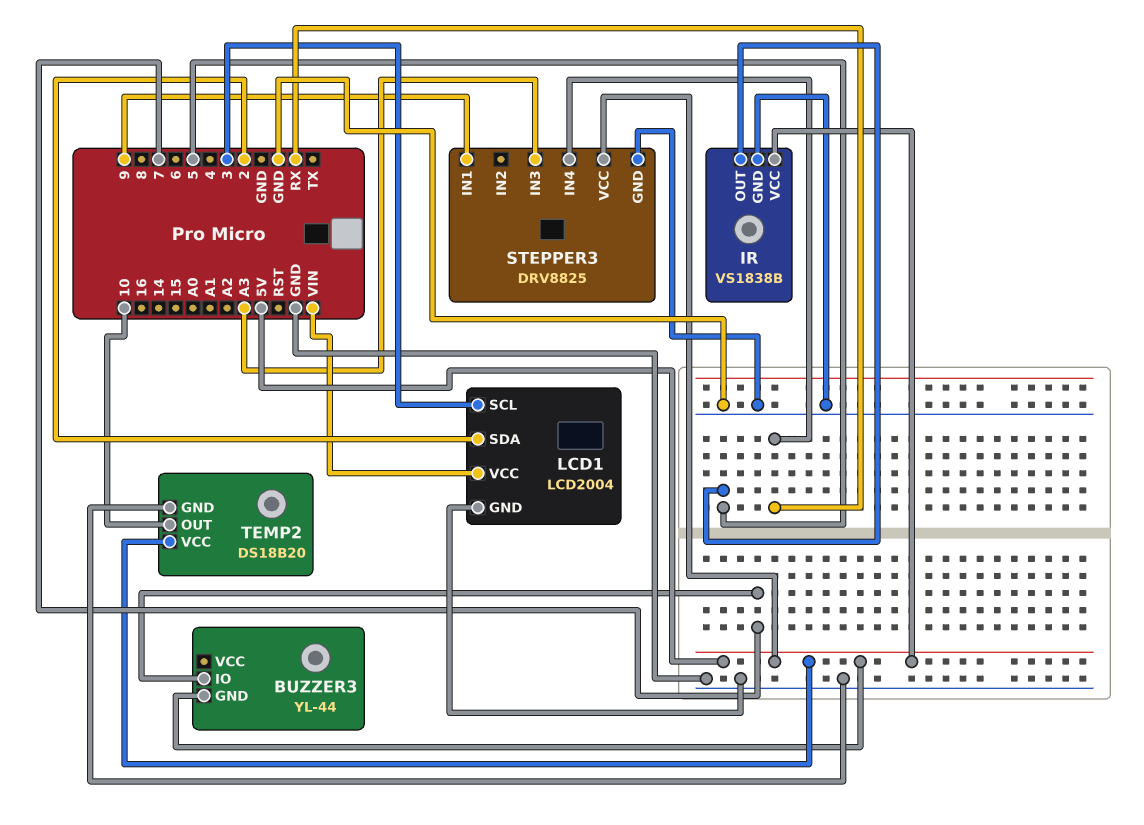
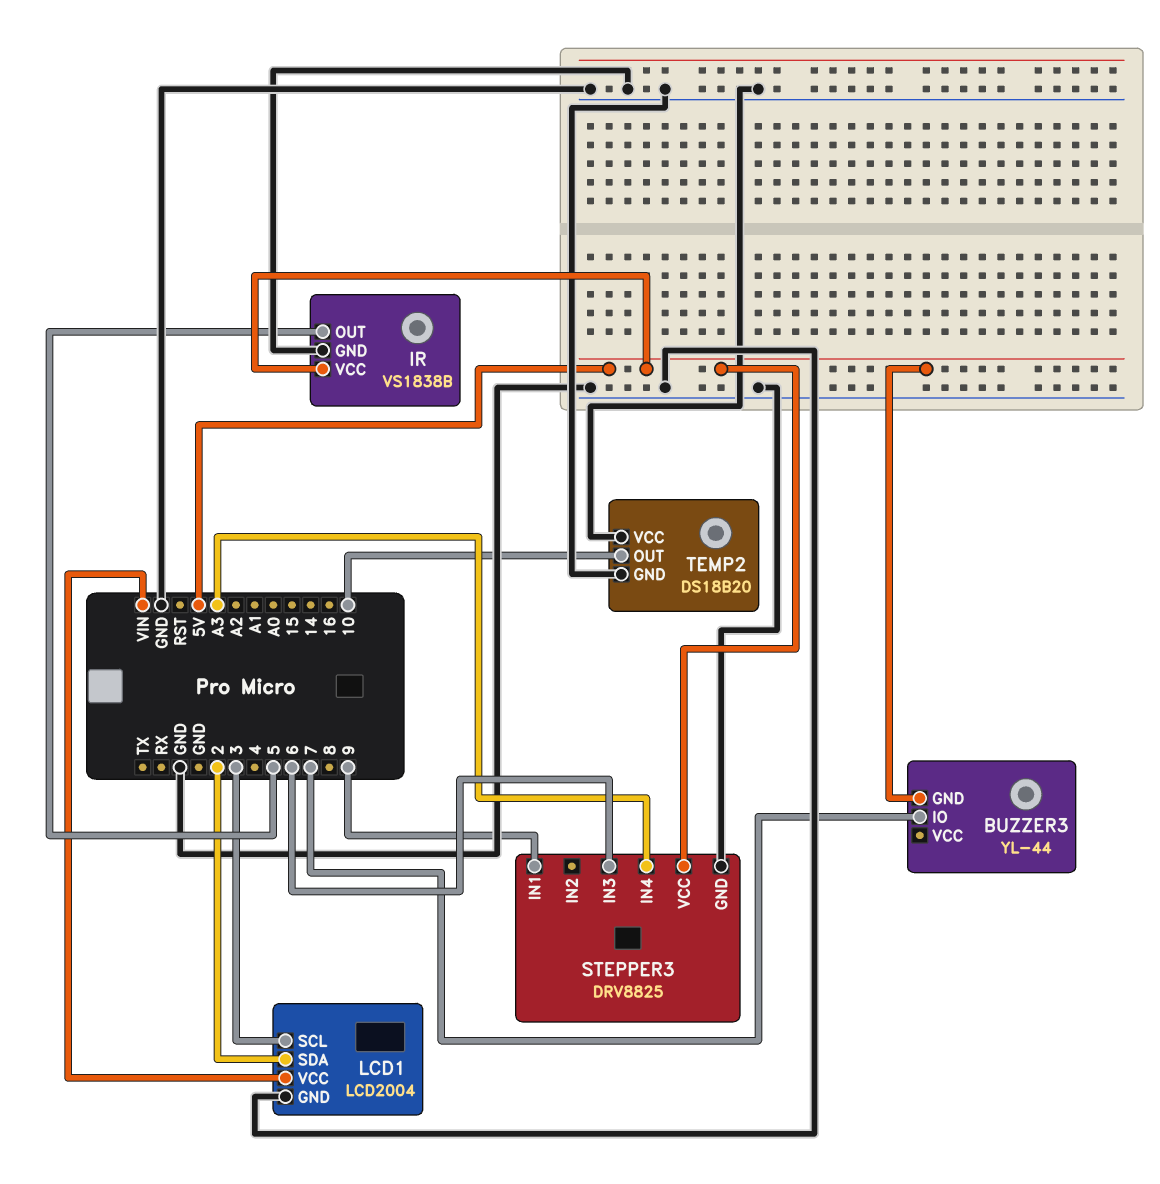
STEPPER3 pin IN3: A3 -> 6
STEPPER3 pin IN4: RX -> A3
TEMP2 pin VCC: 5V -> GND

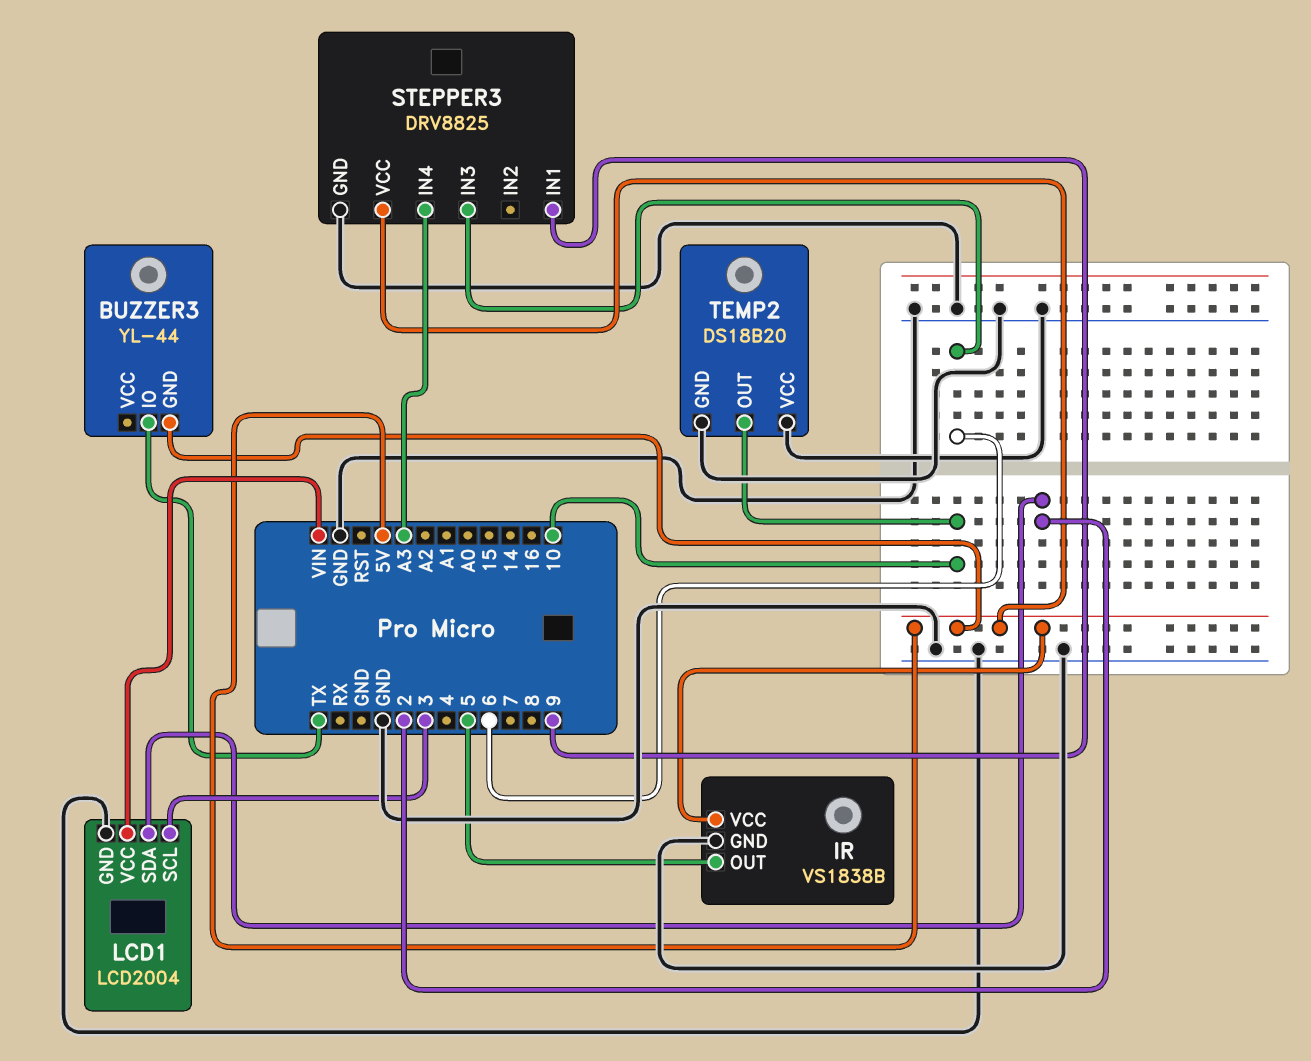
BUZZER3 pin IO: 7 -> TX

